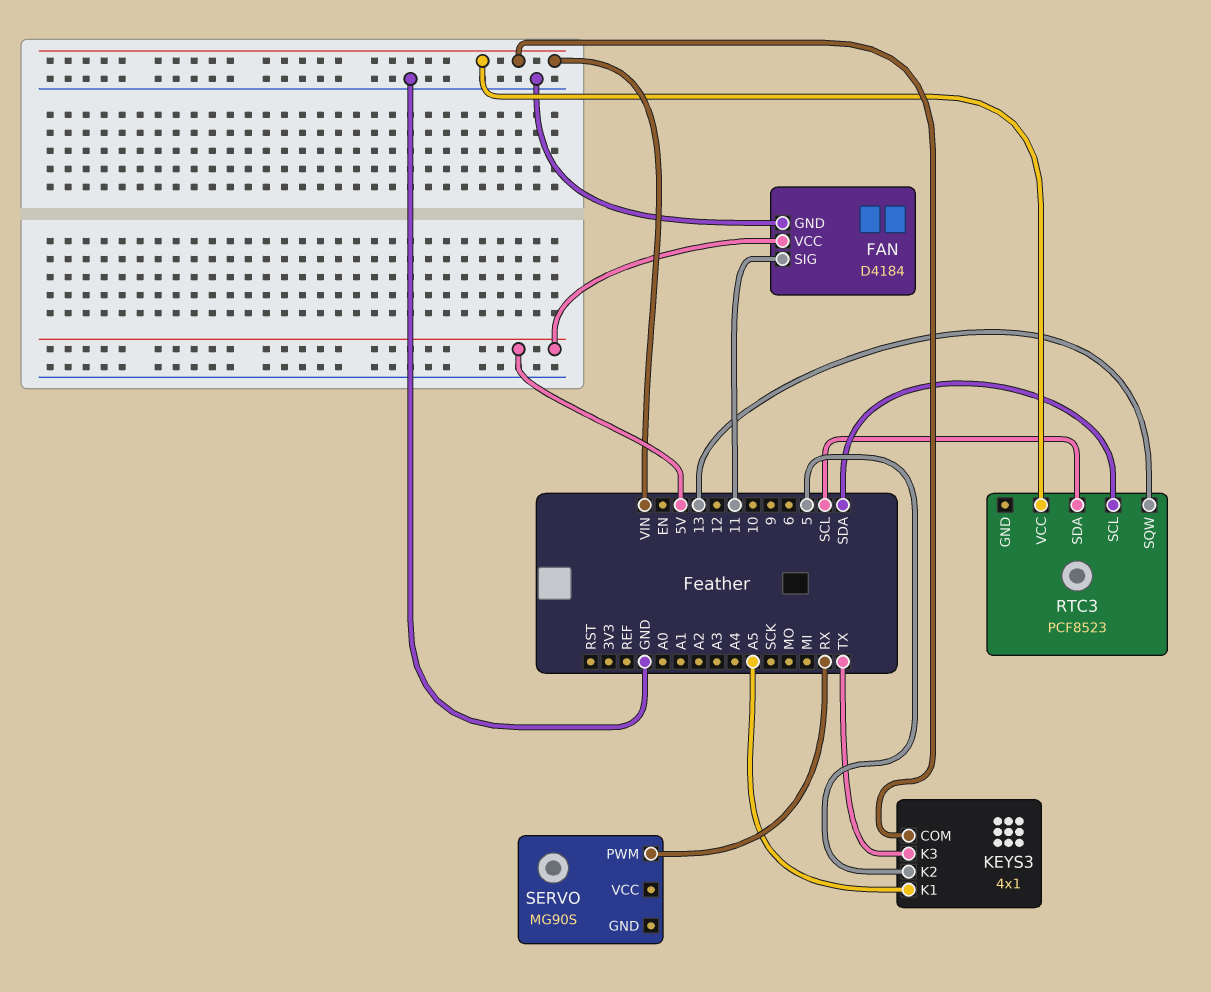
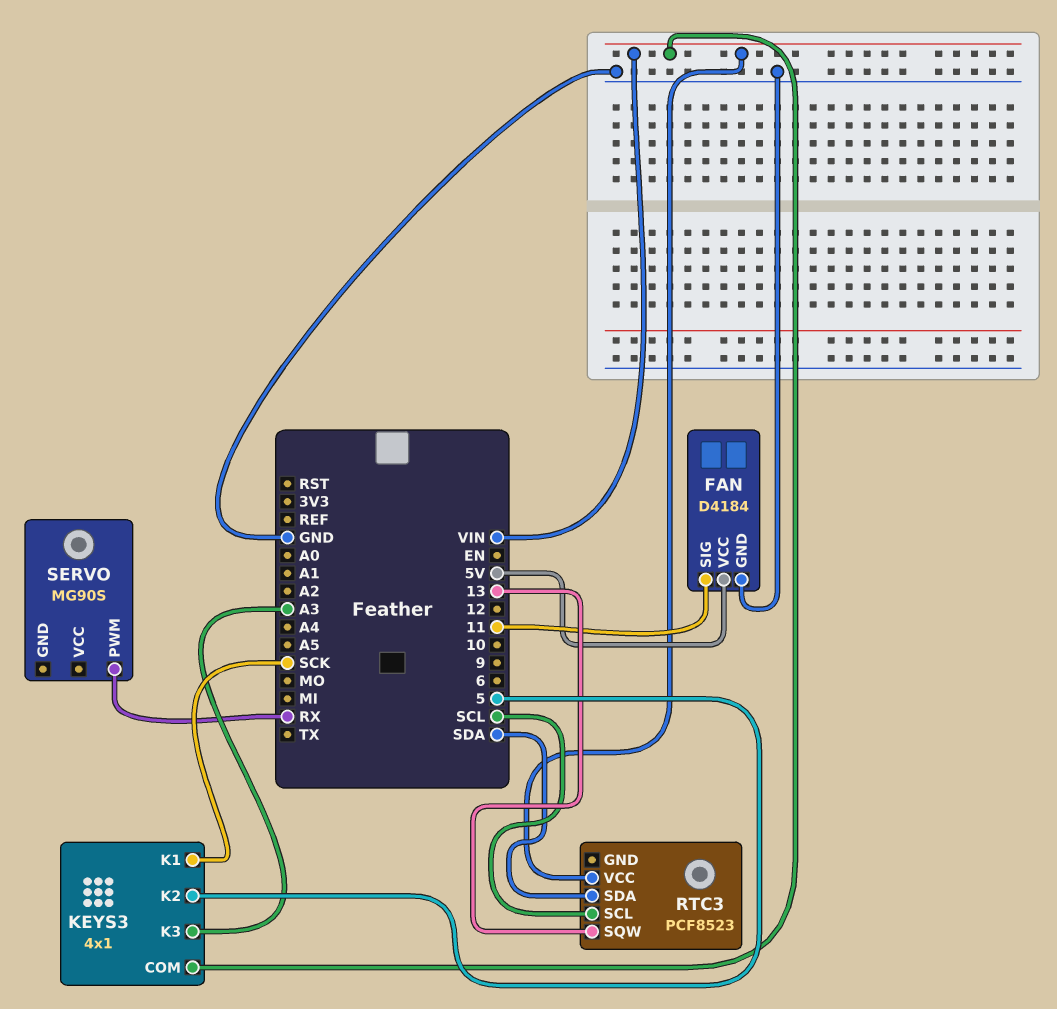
KEYS3 pin K1: A5 -> SCK
KEYS3 pin K3: TX -> A3
RTC3 pin SCL: SDA -> SCL
RTC3 pin SDA: SCL -> SDA

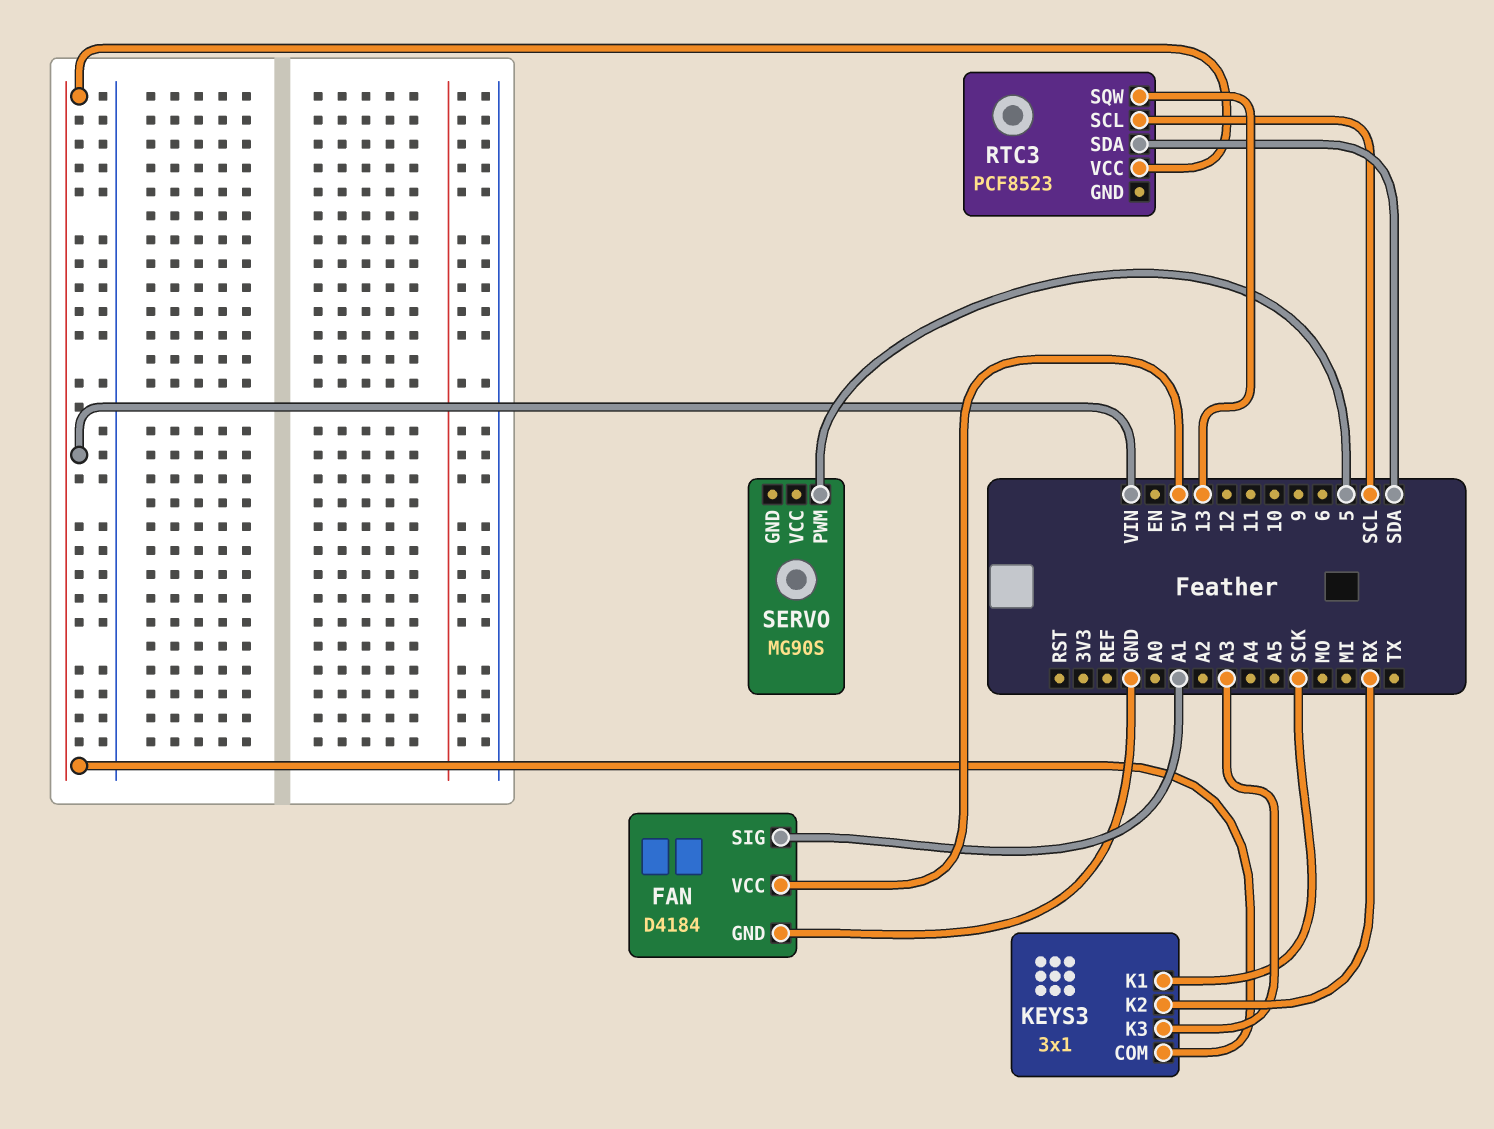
FAN pin SIG: 11 -> A1
KEYS3: 4x1 -> 3x1
KEYS3 pin K2: 5 -> RX
SERVO pin PWM: RX -> 5

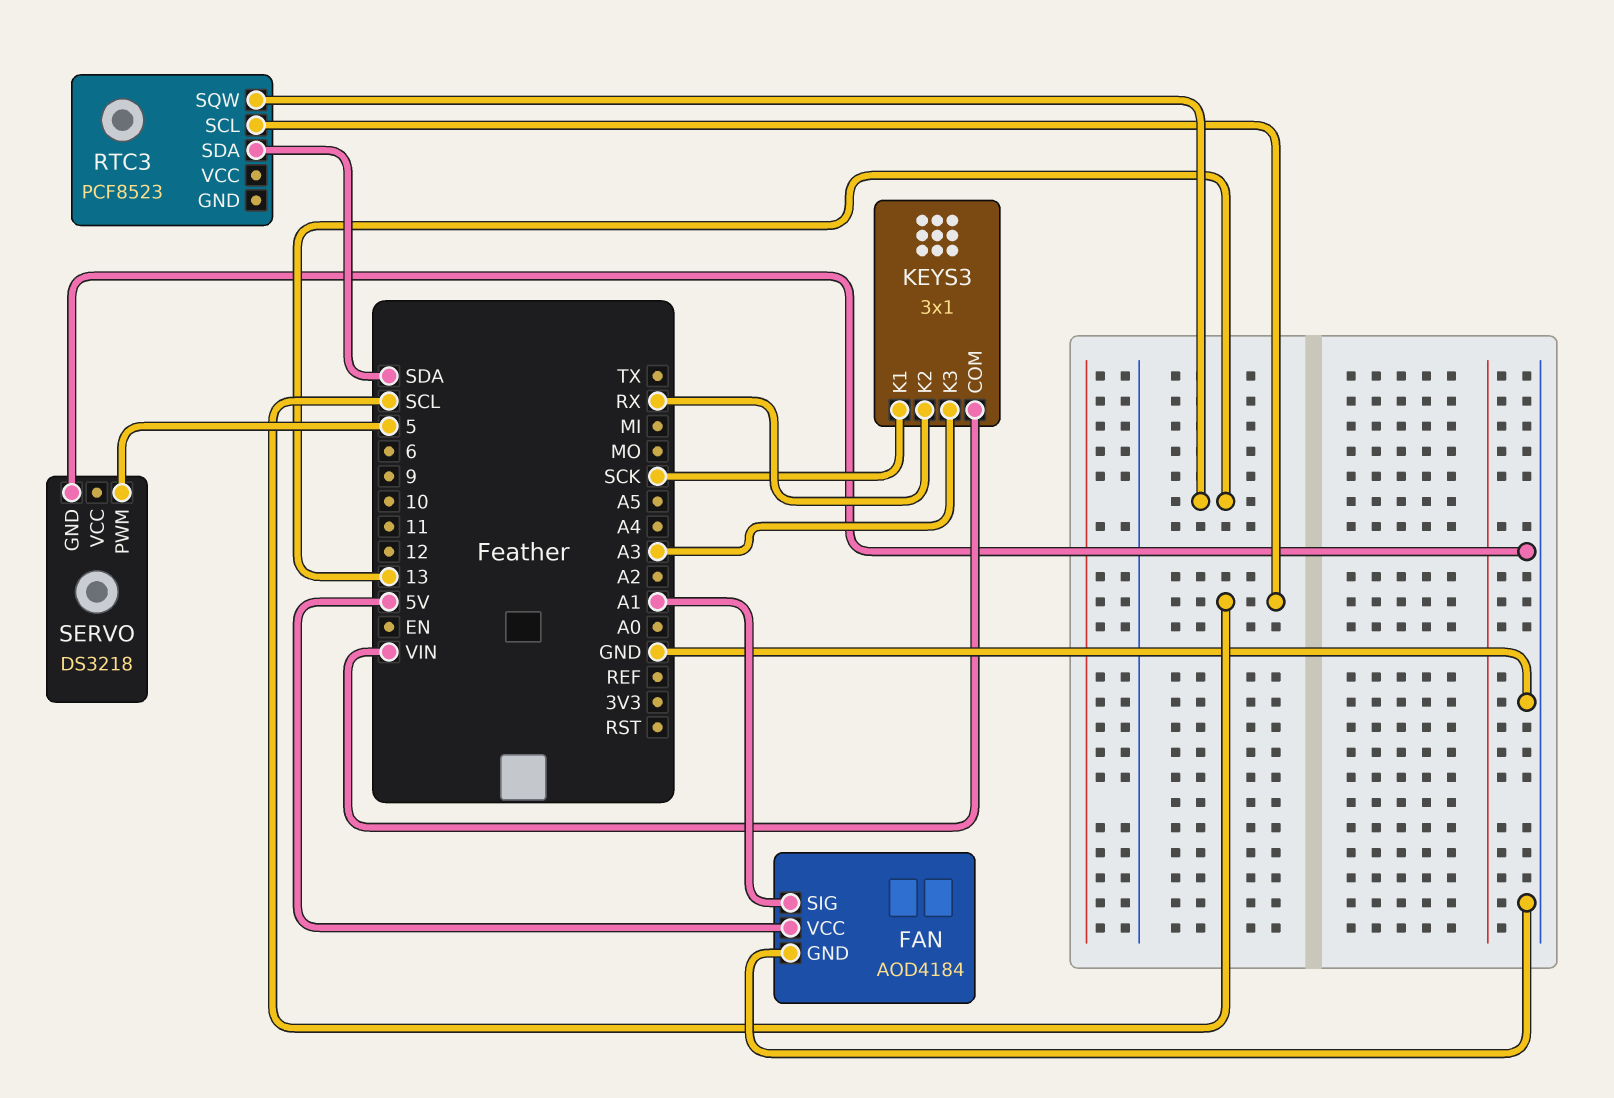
FAN: D4184 -> AOD4184
RTC3 pin VCC: VIN -> none
SERVO: MG90S -> DS3218
SERVO pin GND: none -> GND

